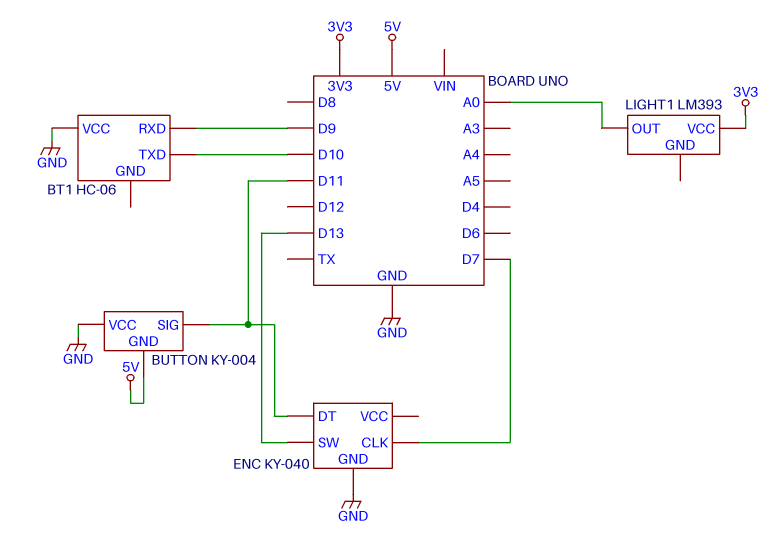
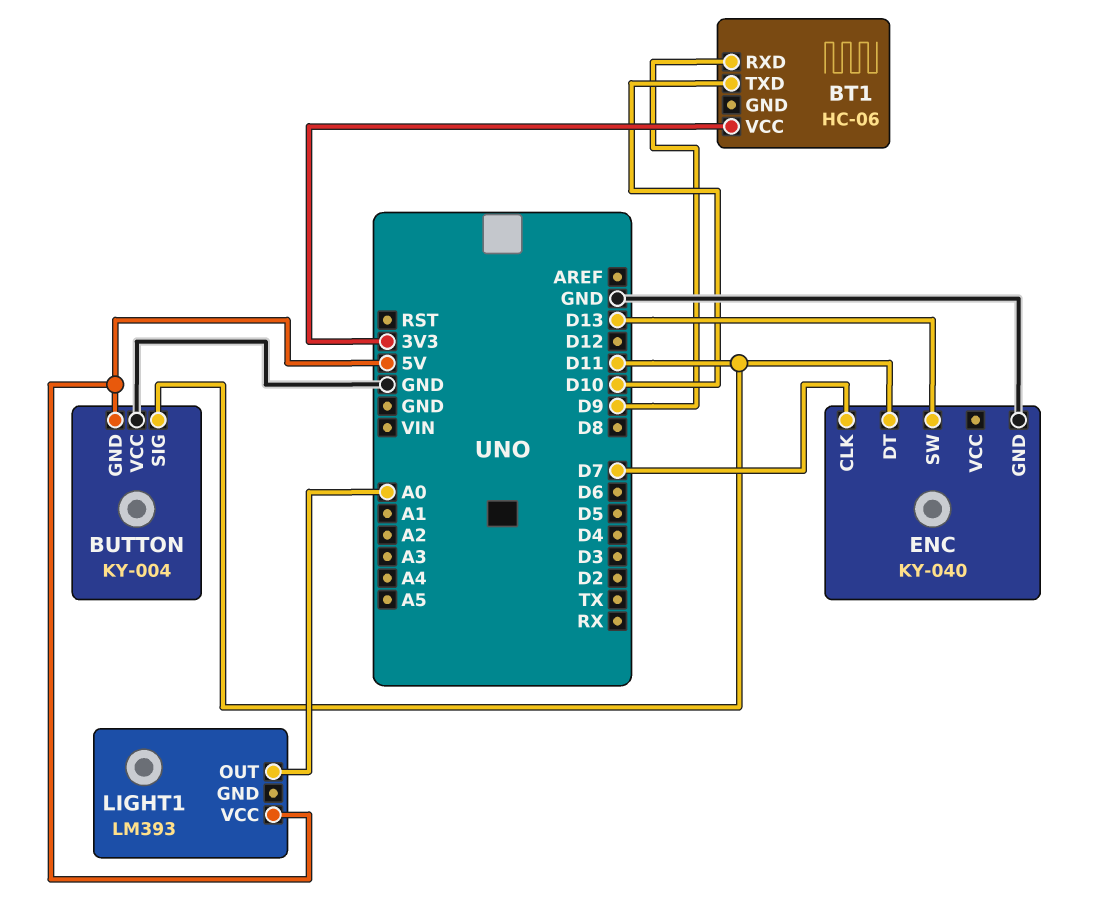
BT1 pin VCC: GND -> 3V3
LIGHT1 pin VCC: 3V3 -> 5V

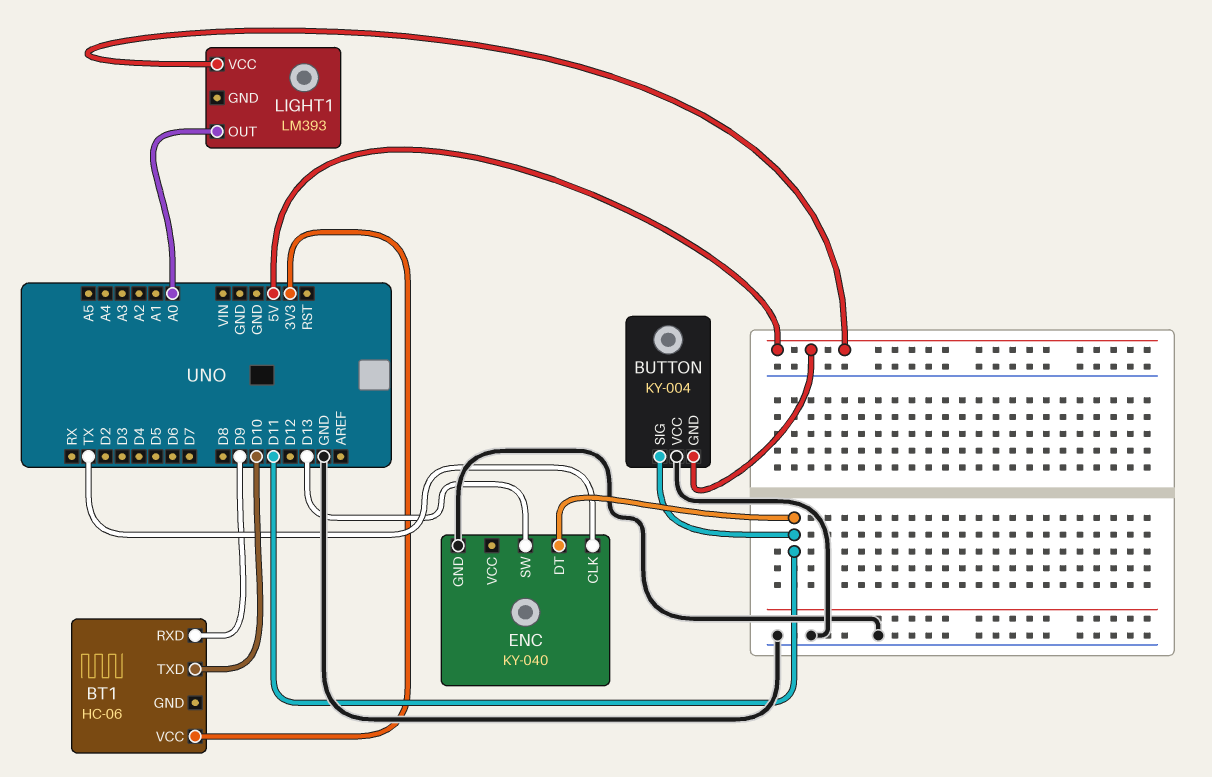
ENC pin CLK: D7 -> TX

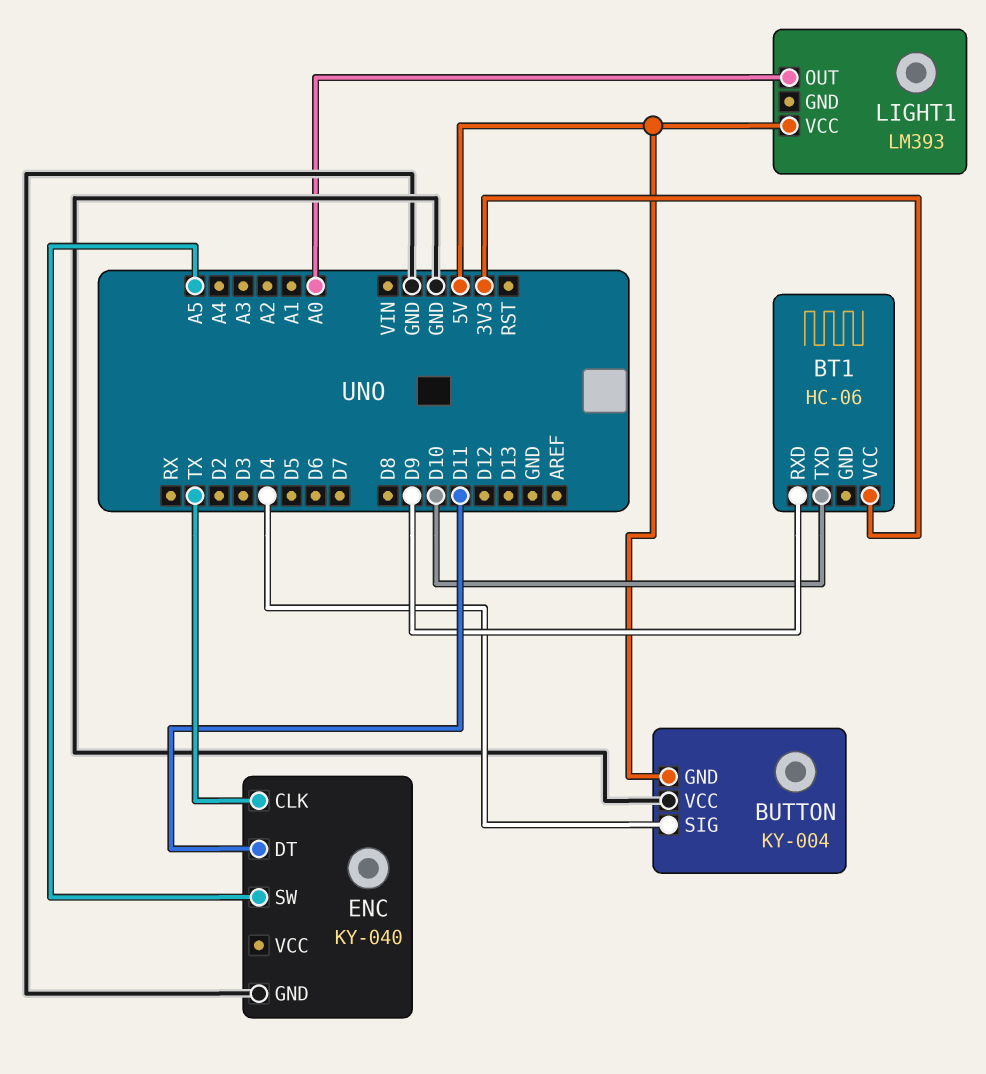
BUTTON pin SIG: D11 -> D4
ENC pin SW: D13 -> A5

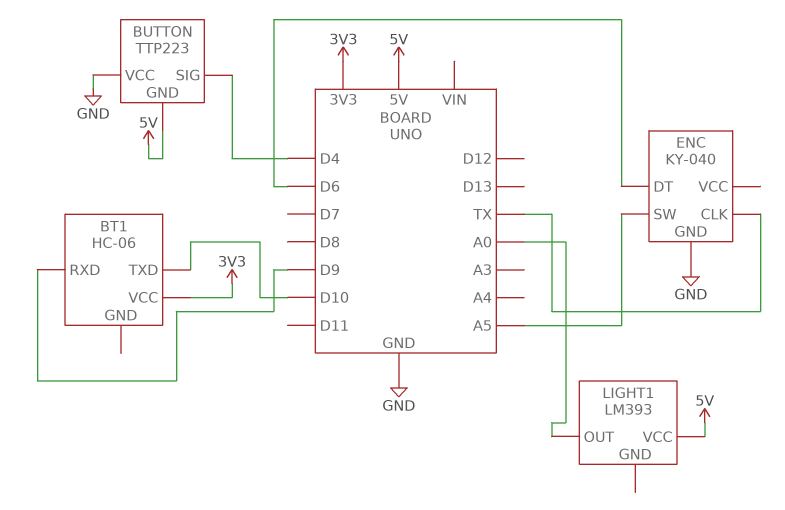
BUTTON: KY-004 -> TTP223
ENC pin DT: D11 -> D6

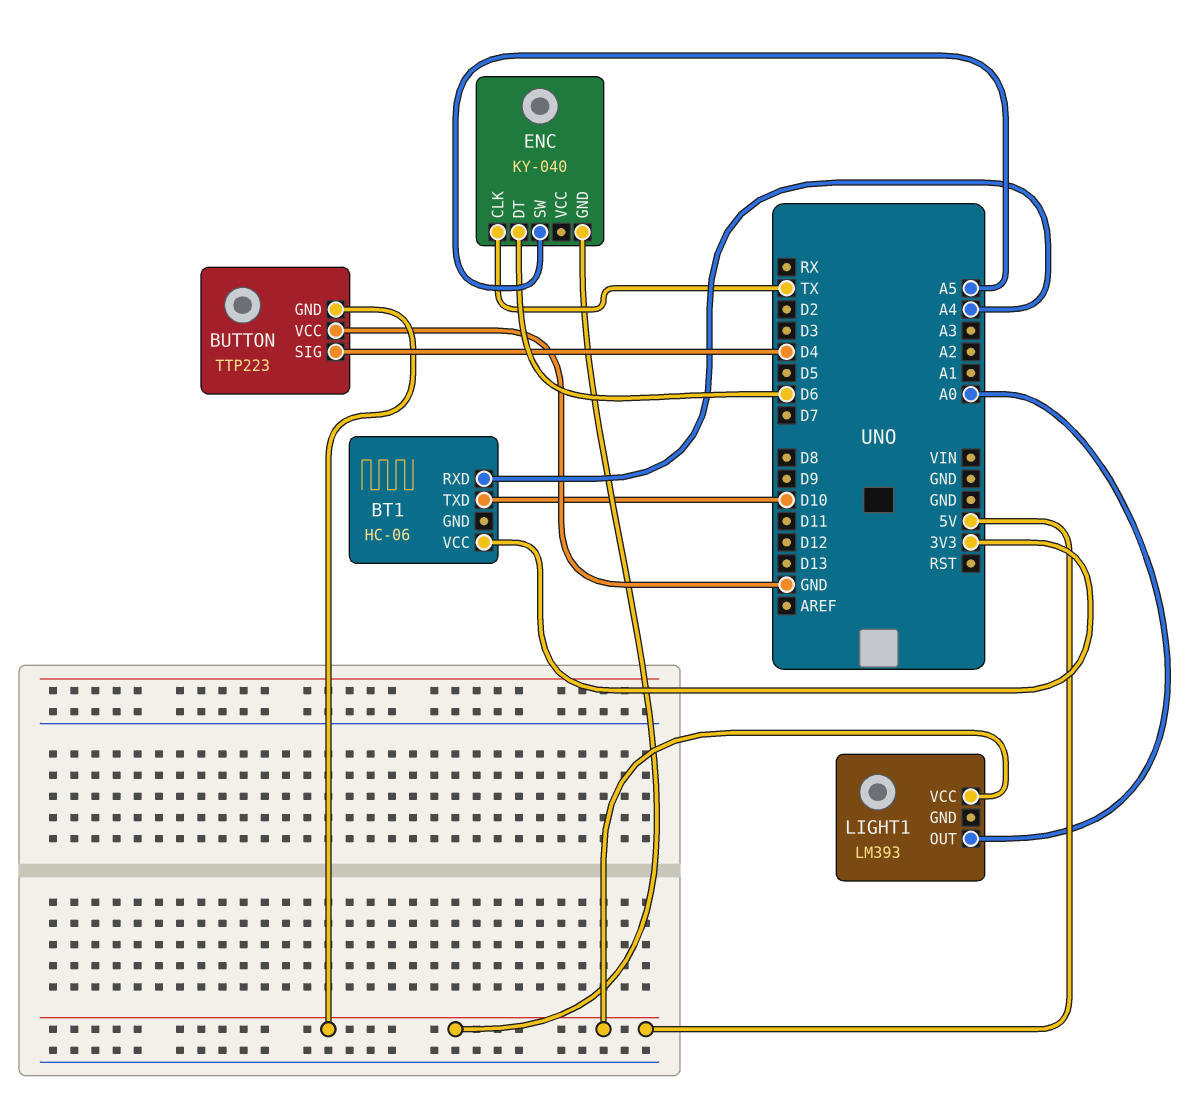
BT1 pin RXD: D9 -> A4
ENC pin GND: GND -> 5V

